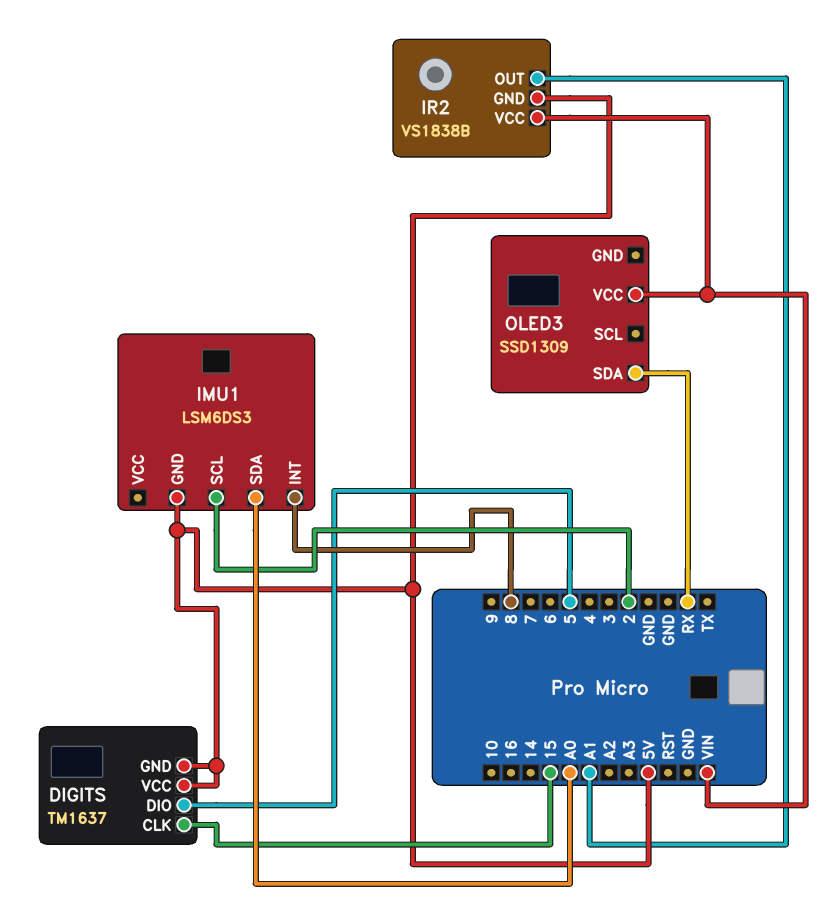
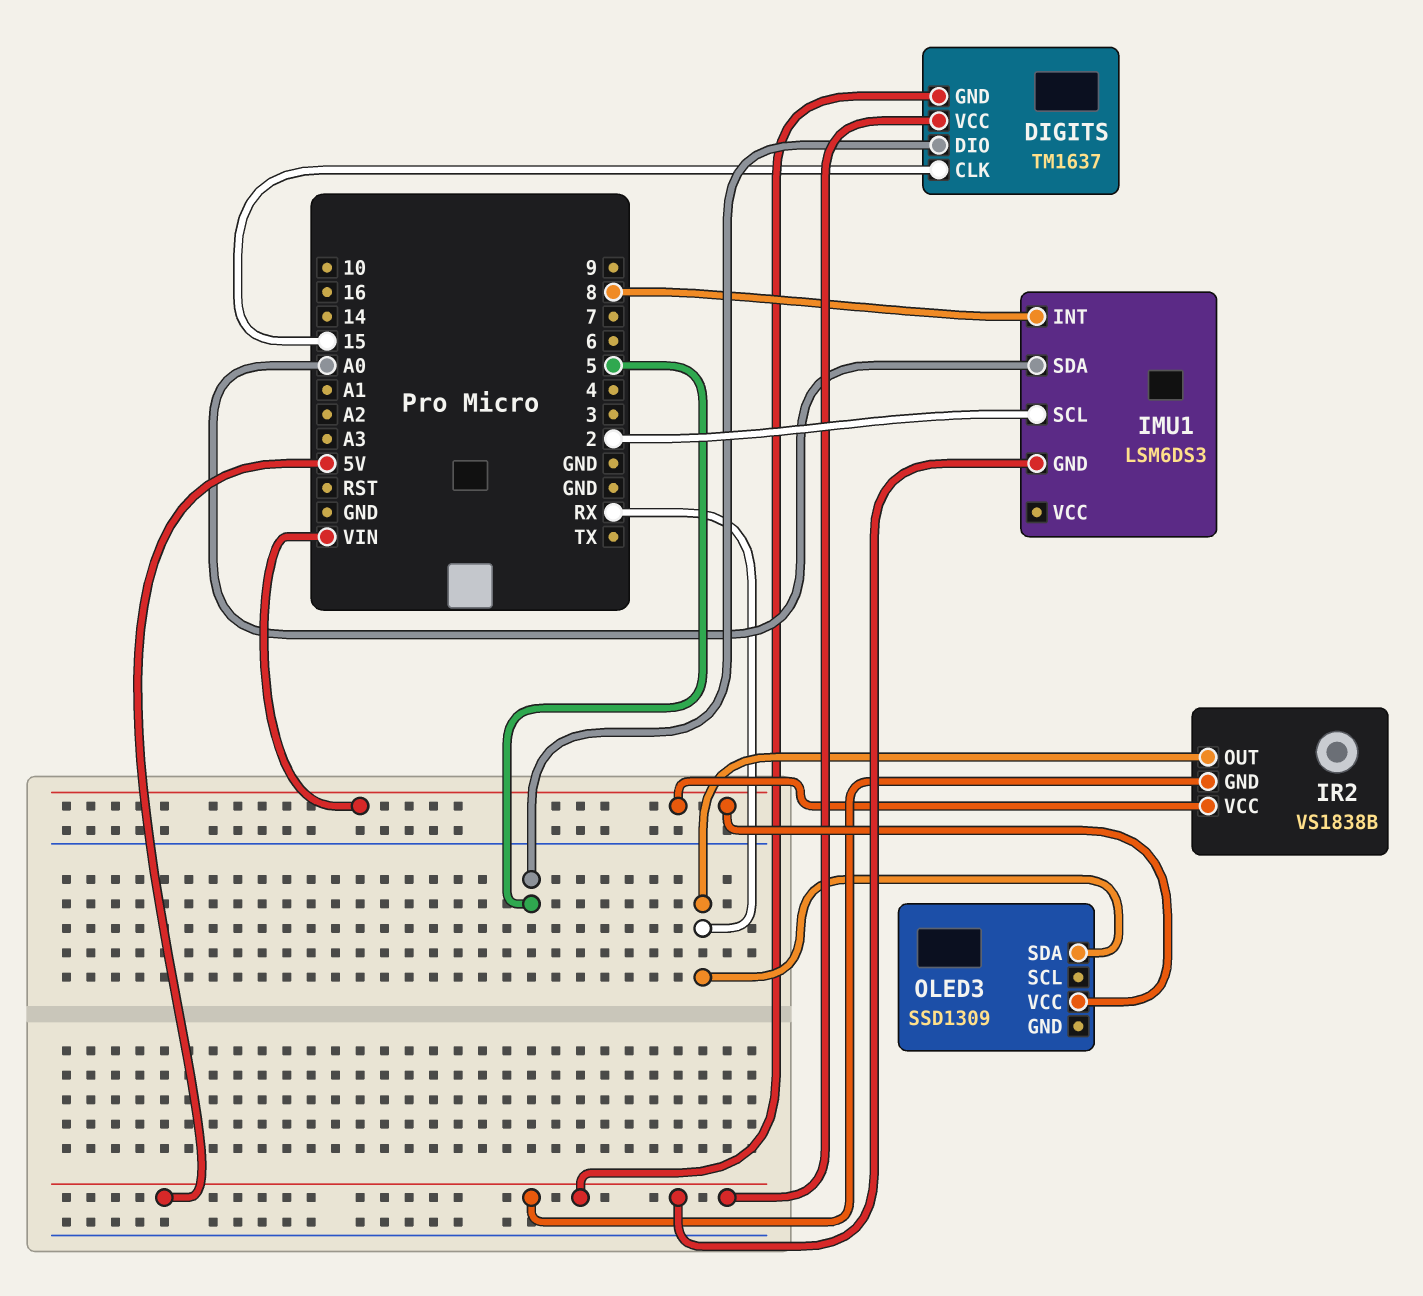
IR2 pin OUT: A1 -> RX

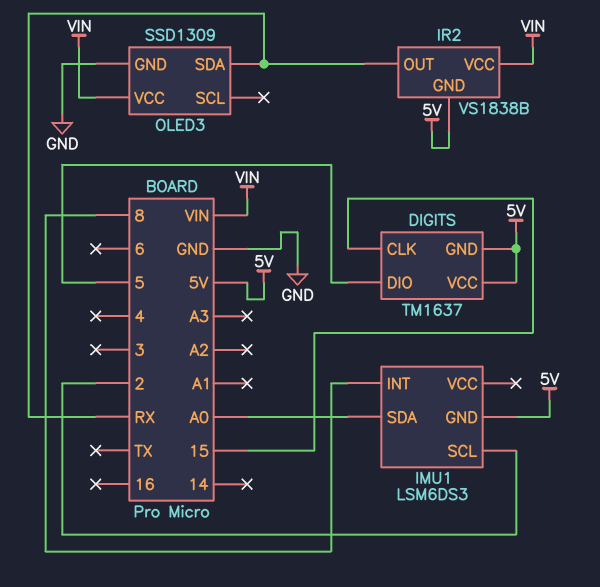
OLED3 pin GND: none -> GND

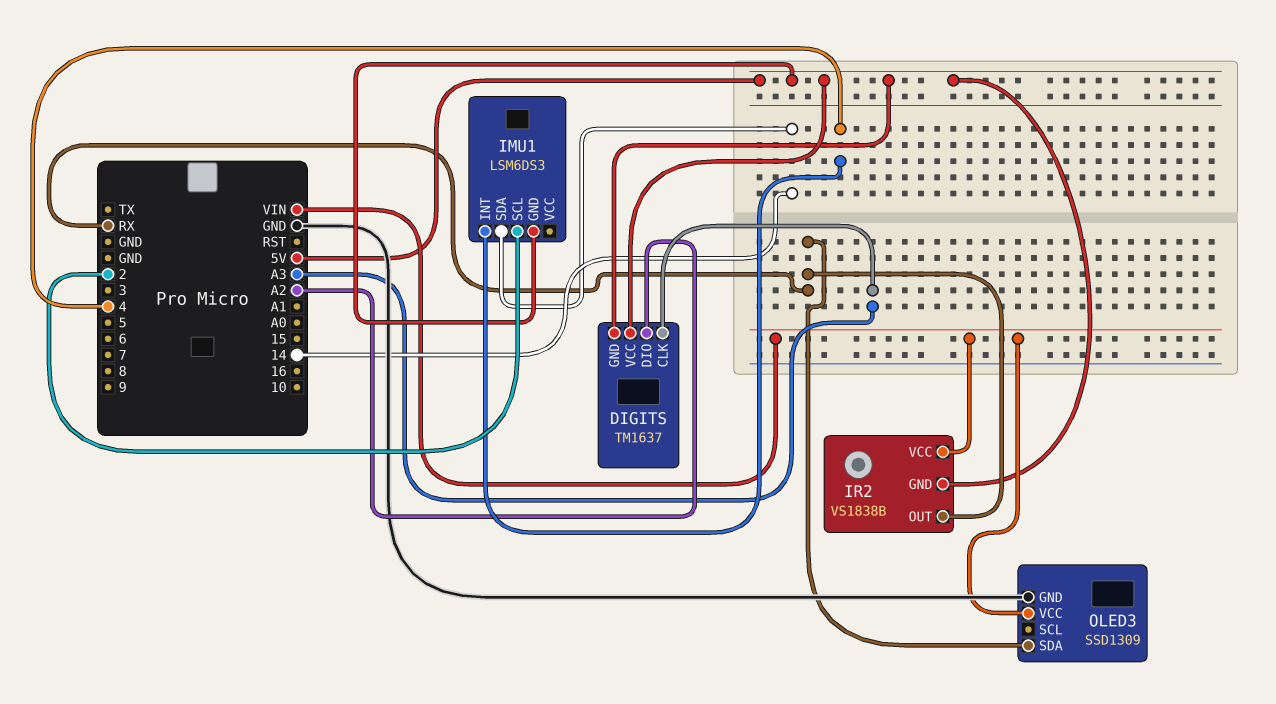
DIGITS pin CLK: 15 -> A3
DIGITS pin DIO: 5 -> A2
IMU1 pin INT: 8 -> 4
IMU1 pin SDA: A0 -> 14

